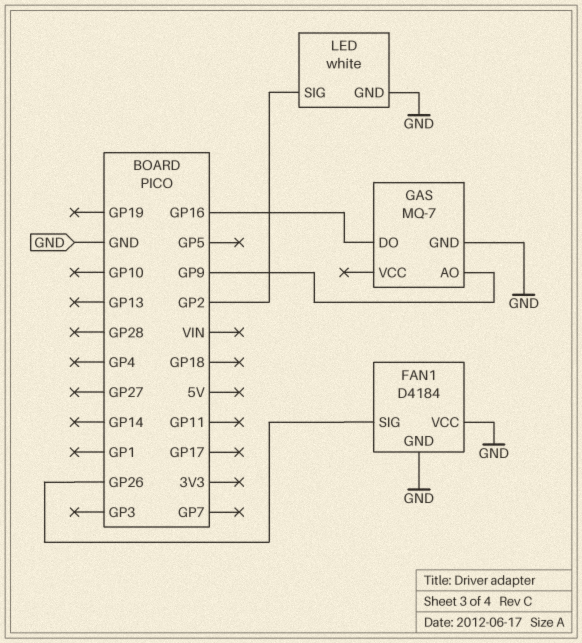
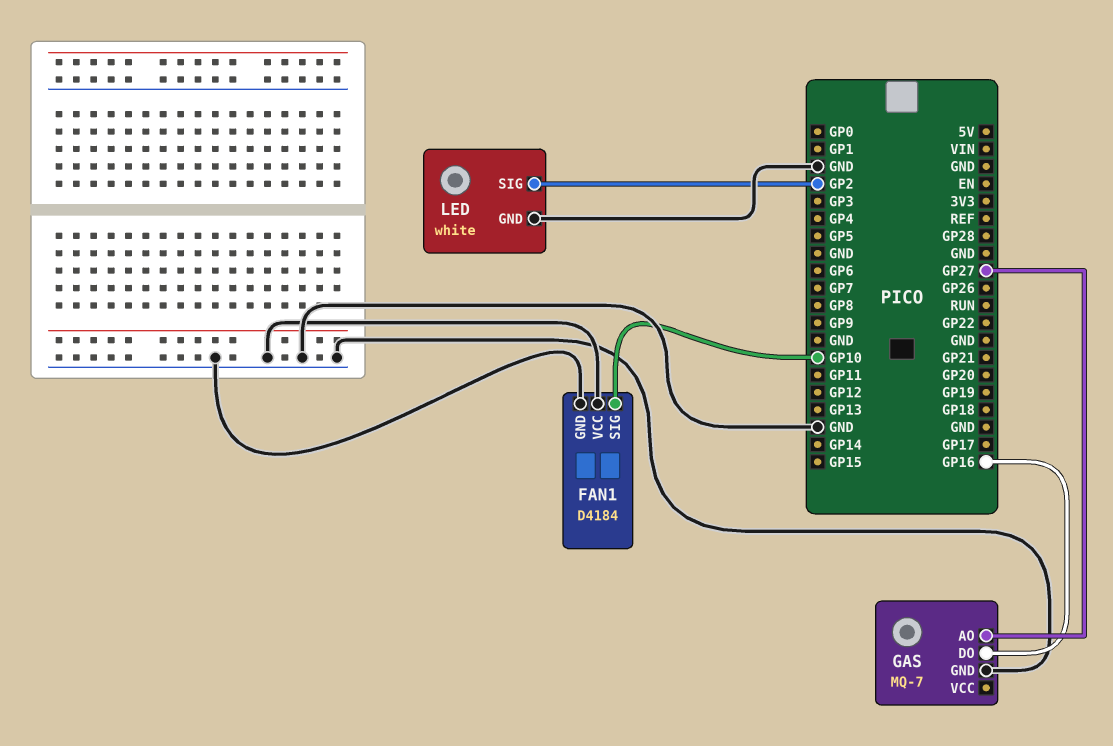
FAN1 pin SIG: GP26 -> GP10
GAS pin AO: GP9 -> GP27

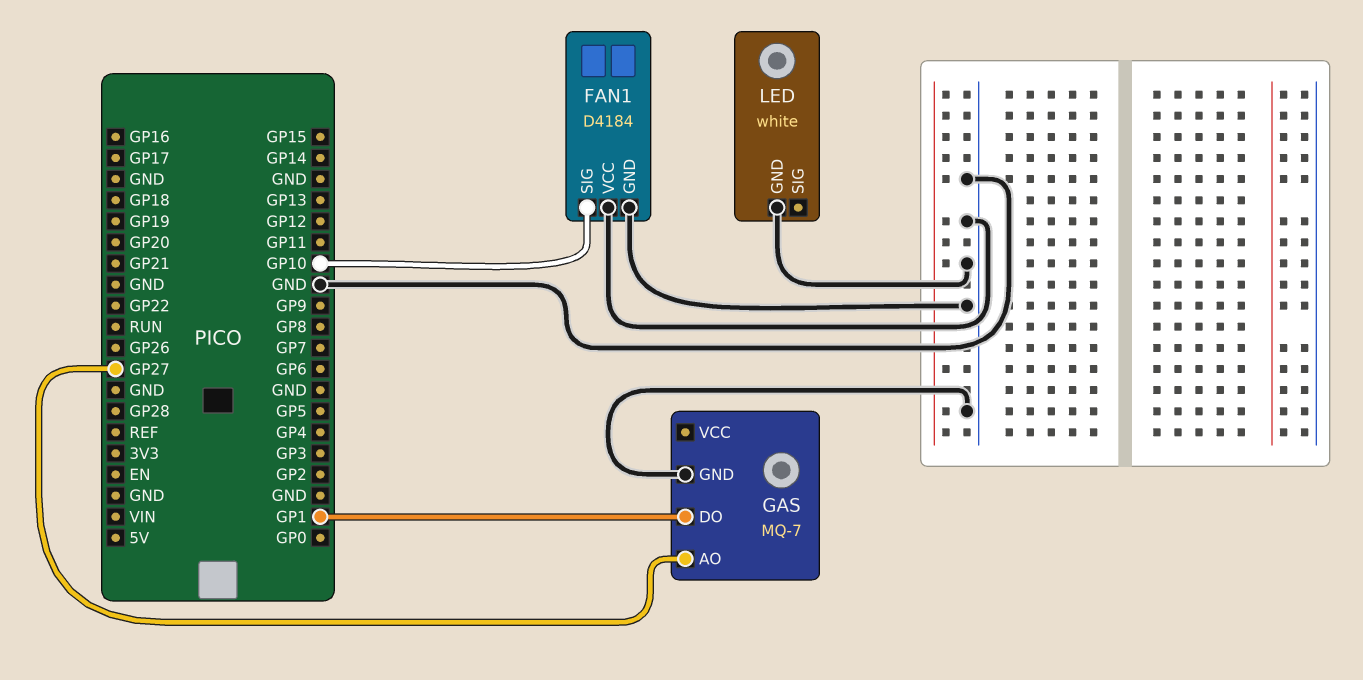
GAS pin DO: GP16 -> GP1
LED pin SIG: GP2 -> none

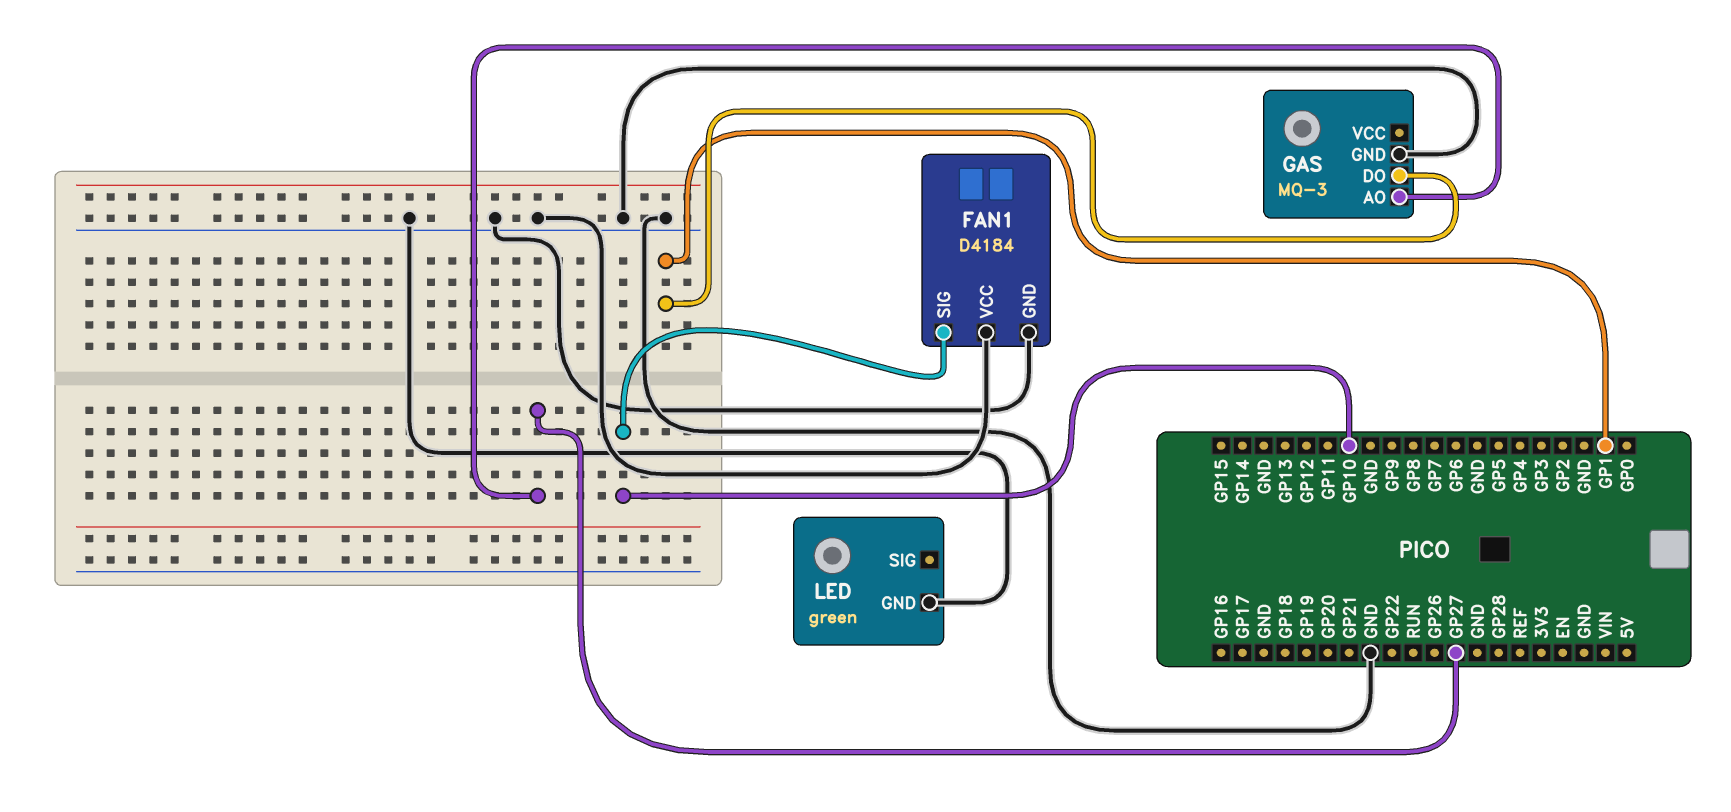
GAS: MQ-7 -> MQ-3
LED: white -> green

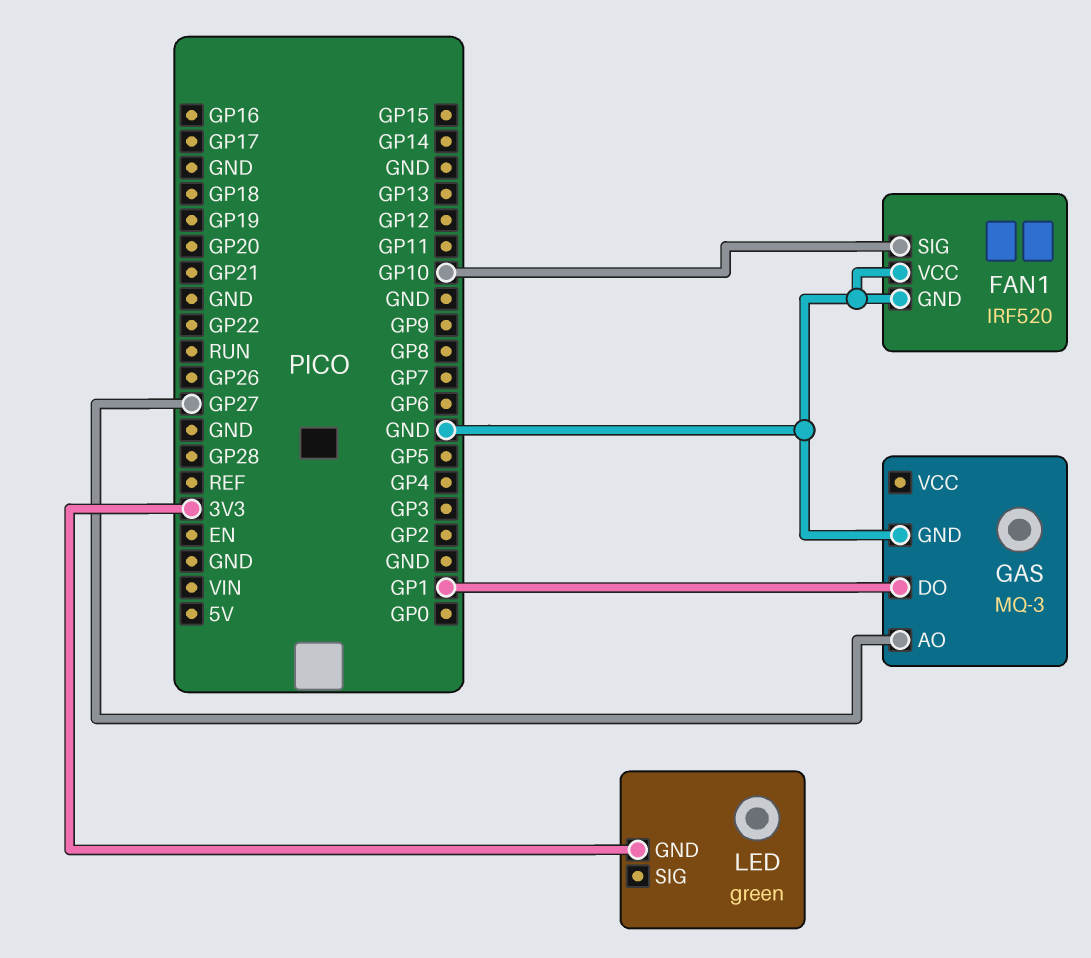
FAN1: D4184 -> IRF520
LED pin GND: GND -> 3V3

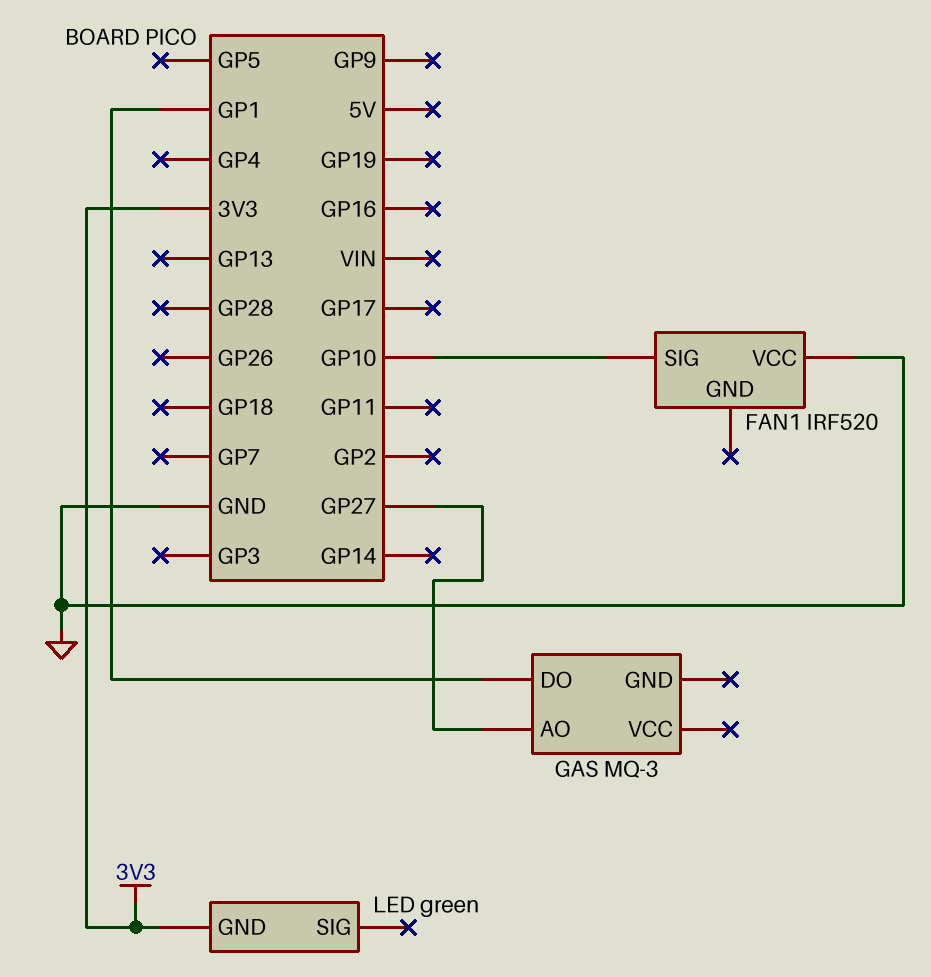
FAN1 pin GND: GND -> none
GAS pin GND: GND -> none

